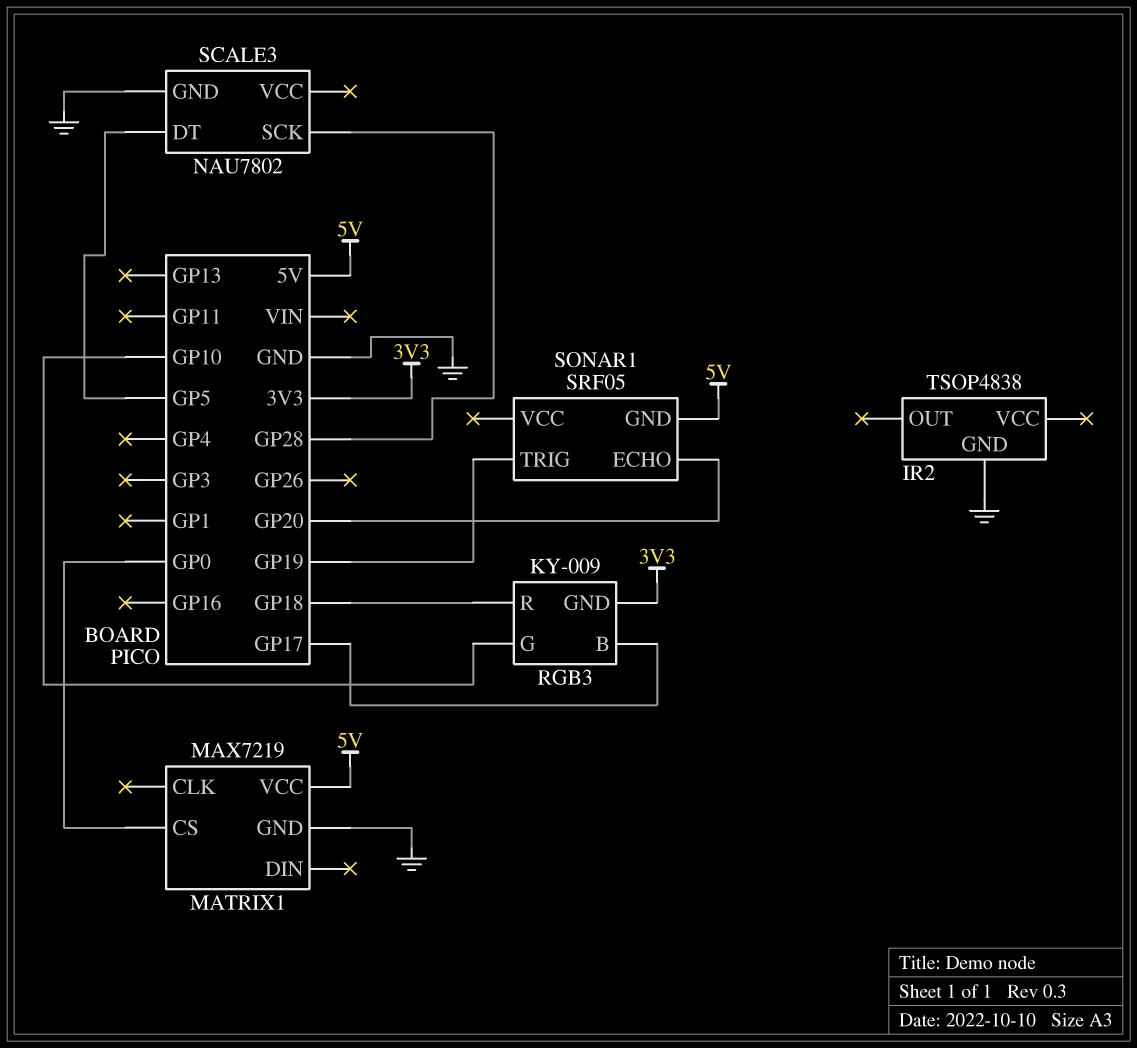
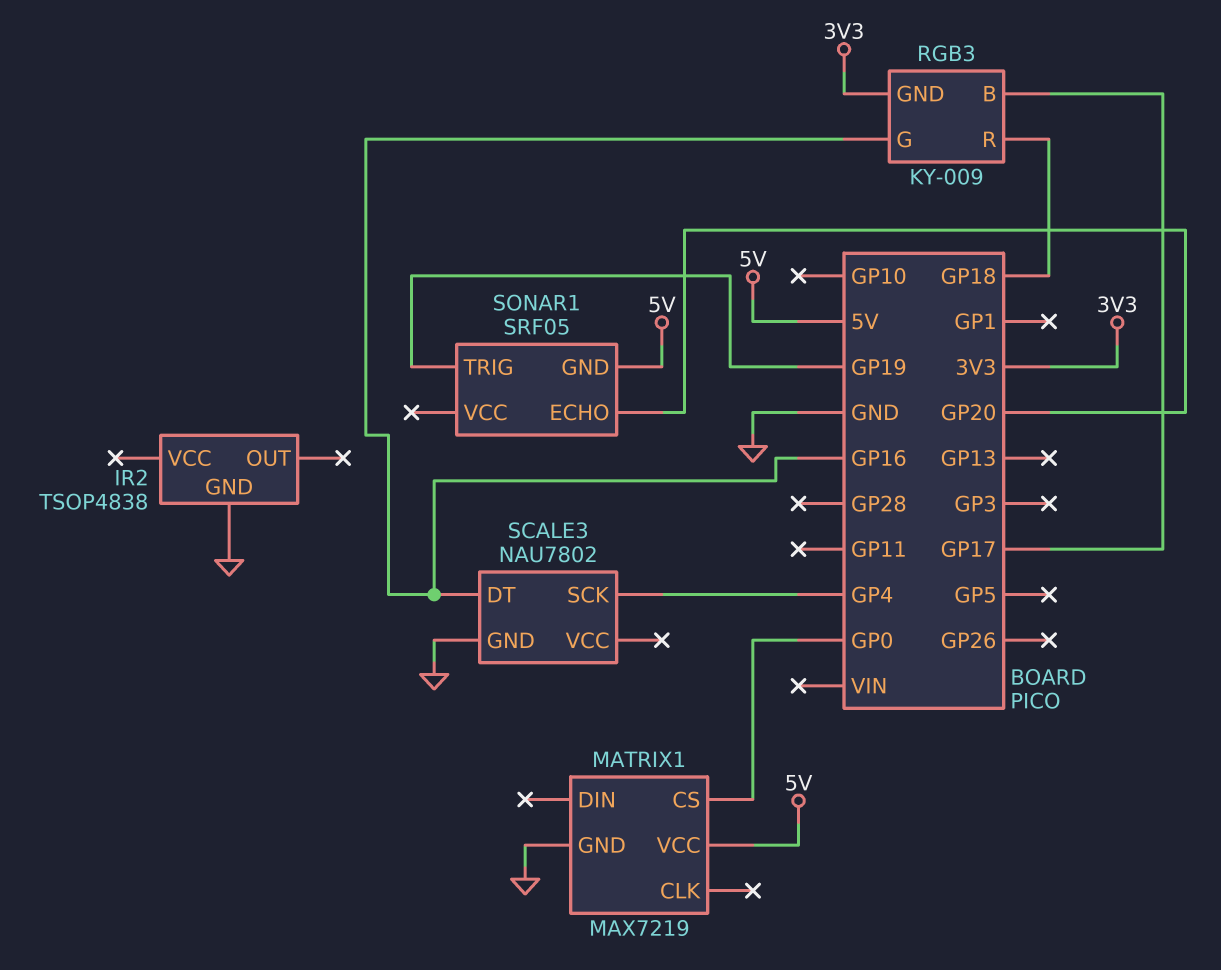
RGB3 pin G: GP10 -> GP16
SCALE3 pin DT: GP5 -> GP16
SCALE3 pin SCK: GP28 -> GP4

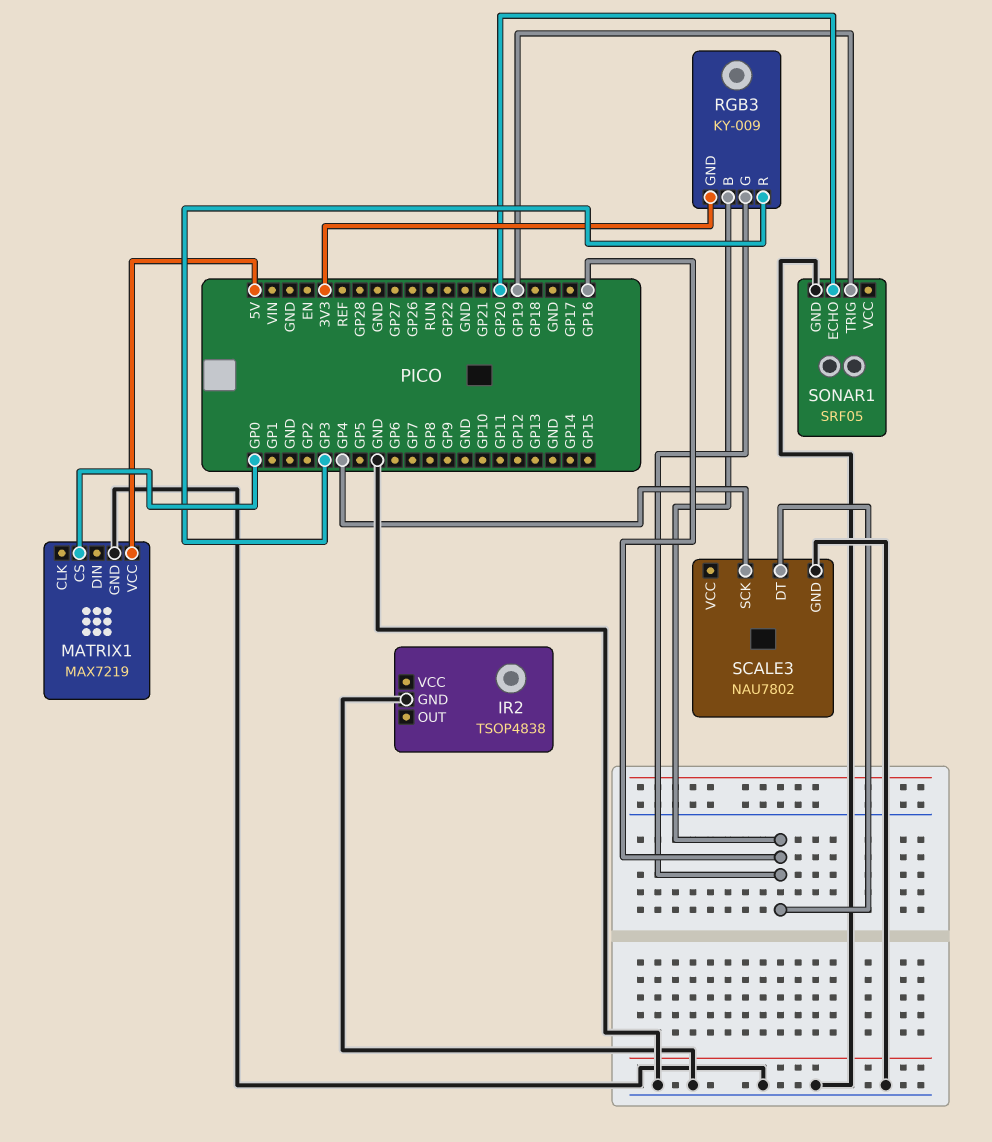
RGB3 pin B: GP17 -> GP16
RGB3 pin R: GP18 -> GP3
SONAR1 pin GND: 5V -> GND

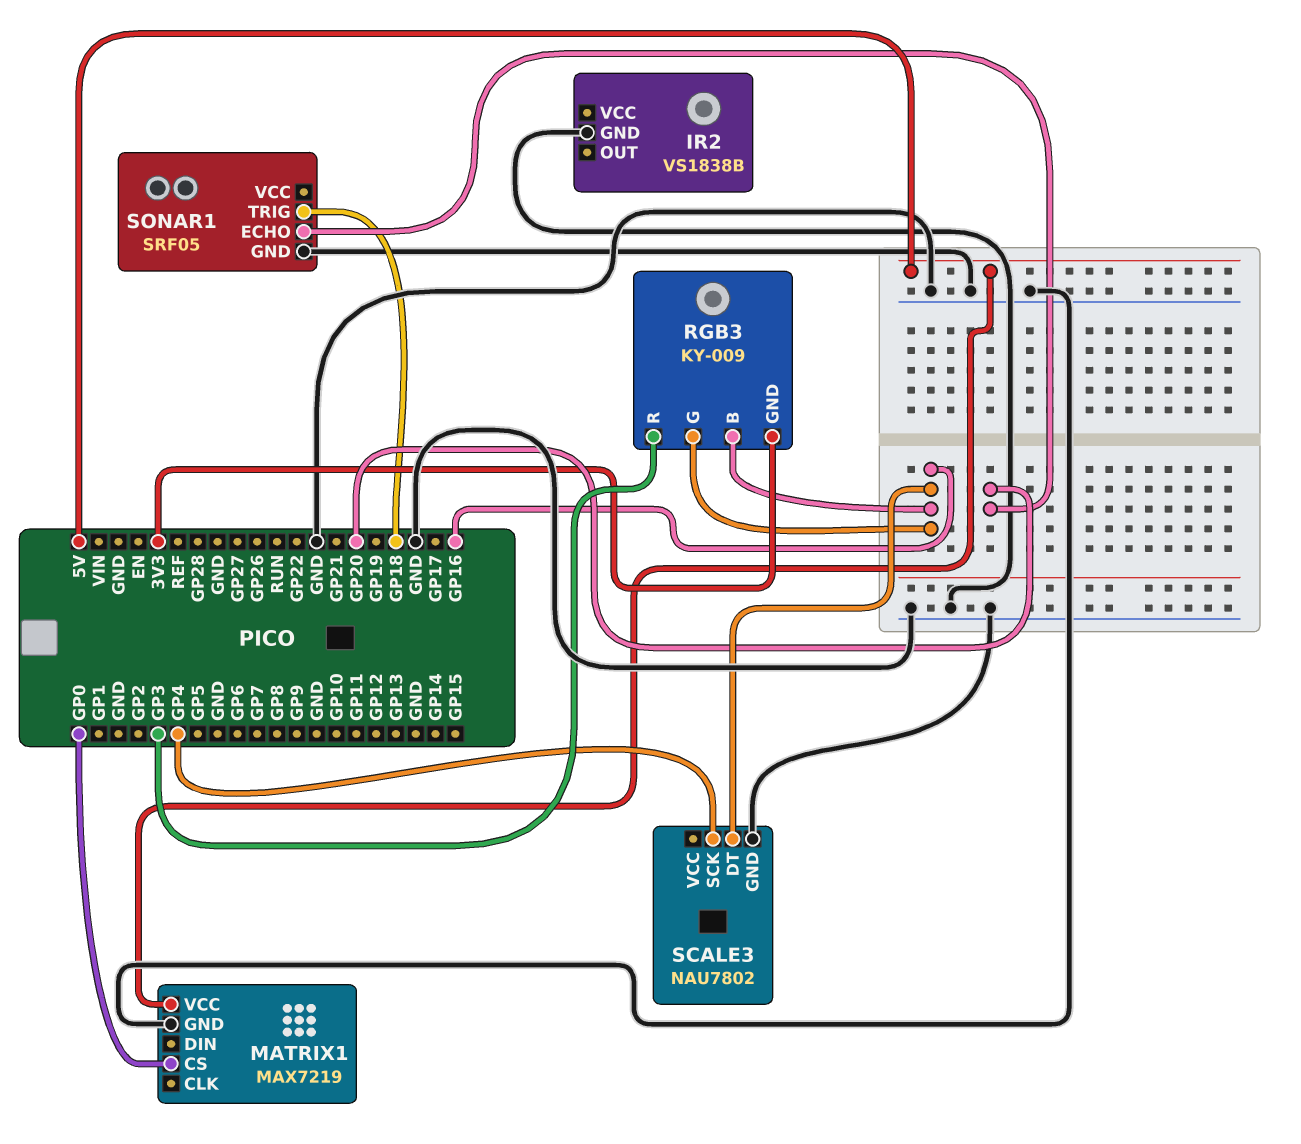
IR2: TSOP4838 -> VS1838B
SONAR1 pin TRIG: GP19 -> GP18

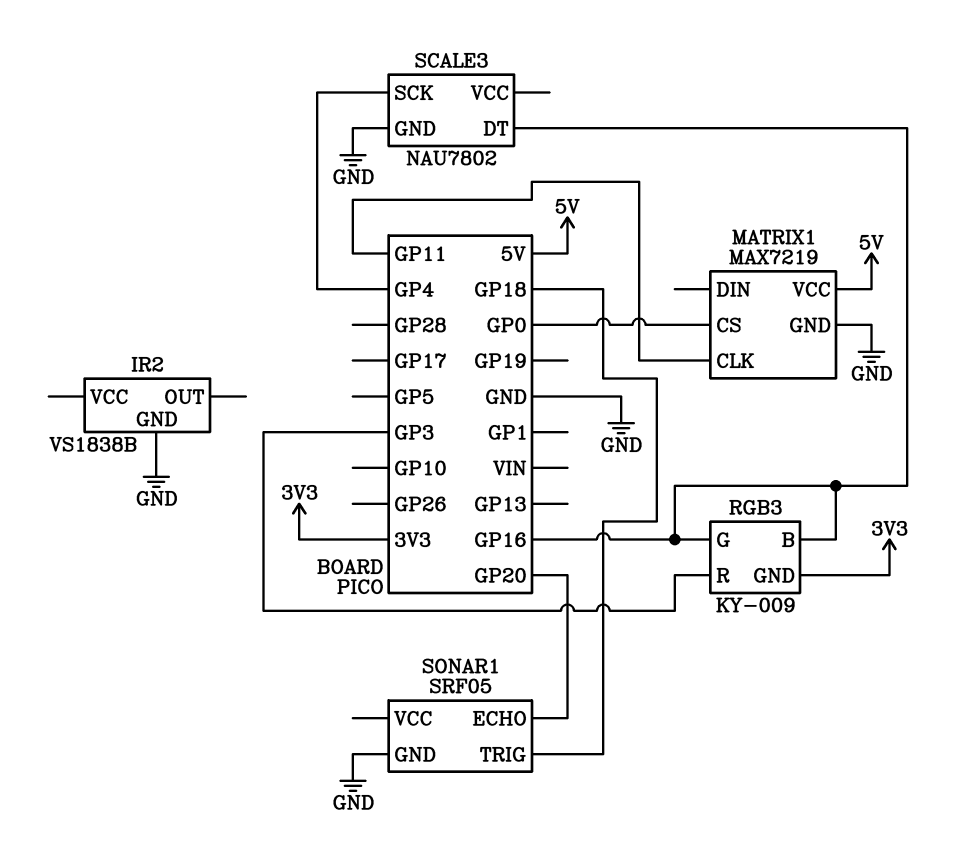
MATRIX1 pin CLK: none -> GP11

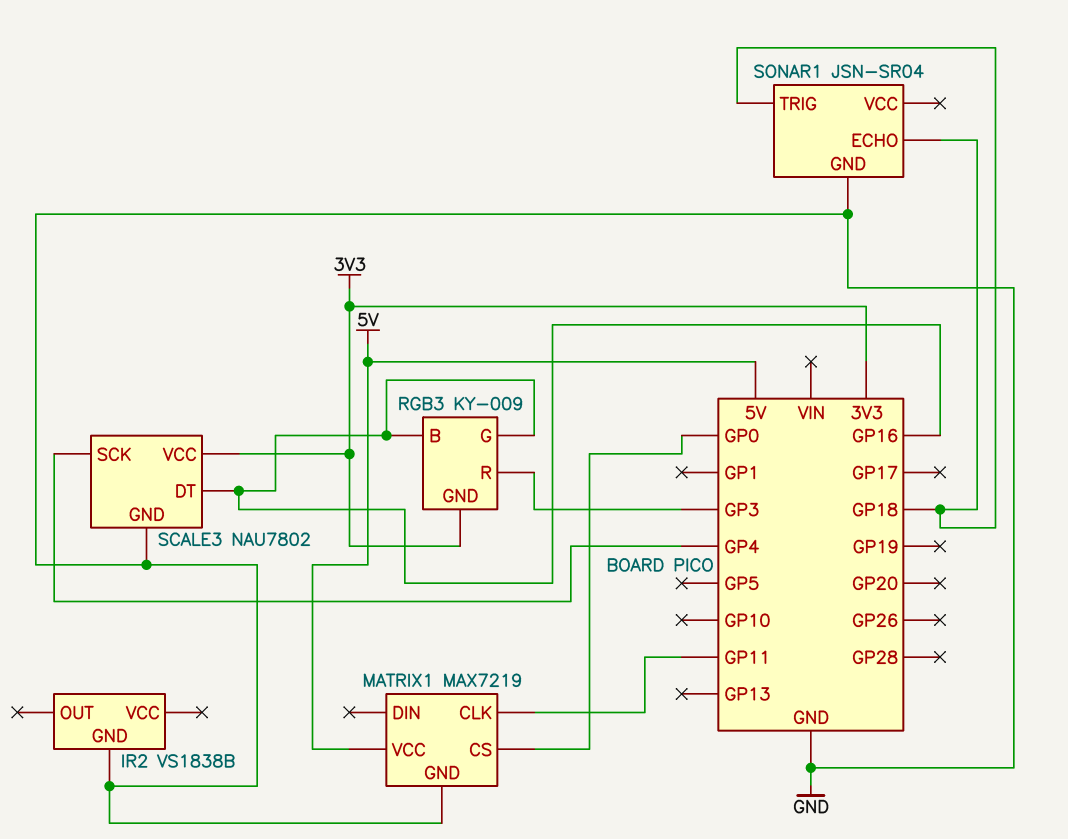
SCALE3 pin VCC: none -> 3V3
SONAR1: SRF05 -> JSN-SR04
SONAR1 pin ECHO: GP20 -> GP18

